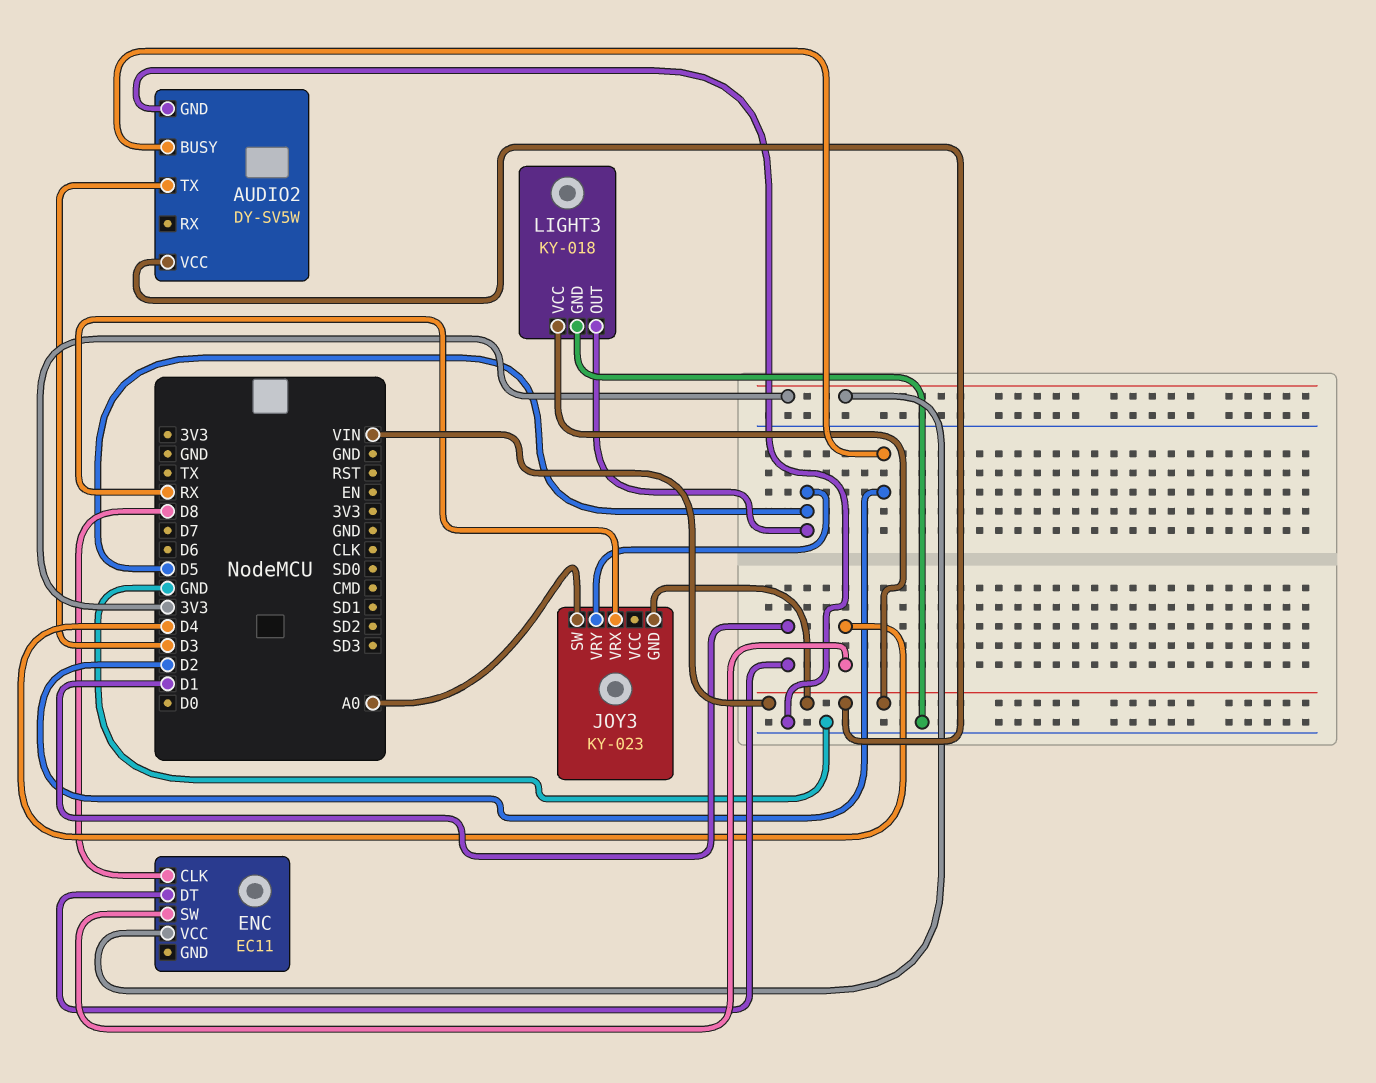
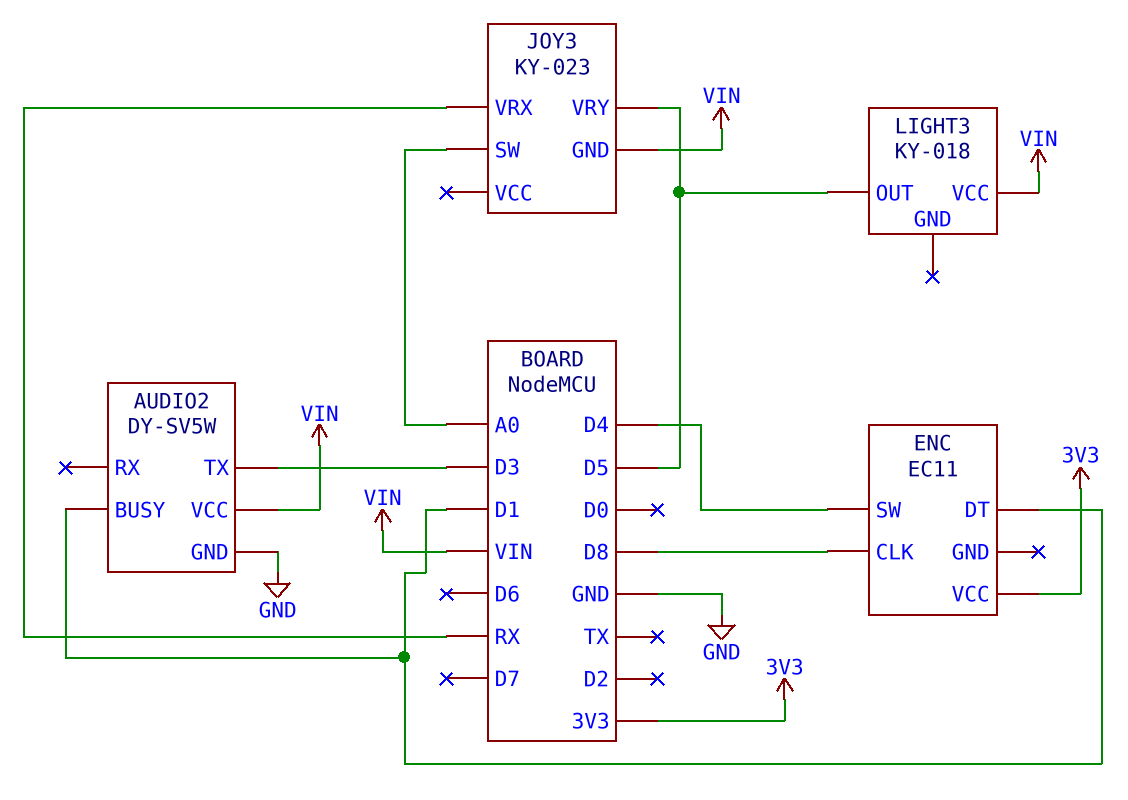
AUDIO2 pin BUSY: D2 -> D1
LIGHT3 pin GND: GND -> none

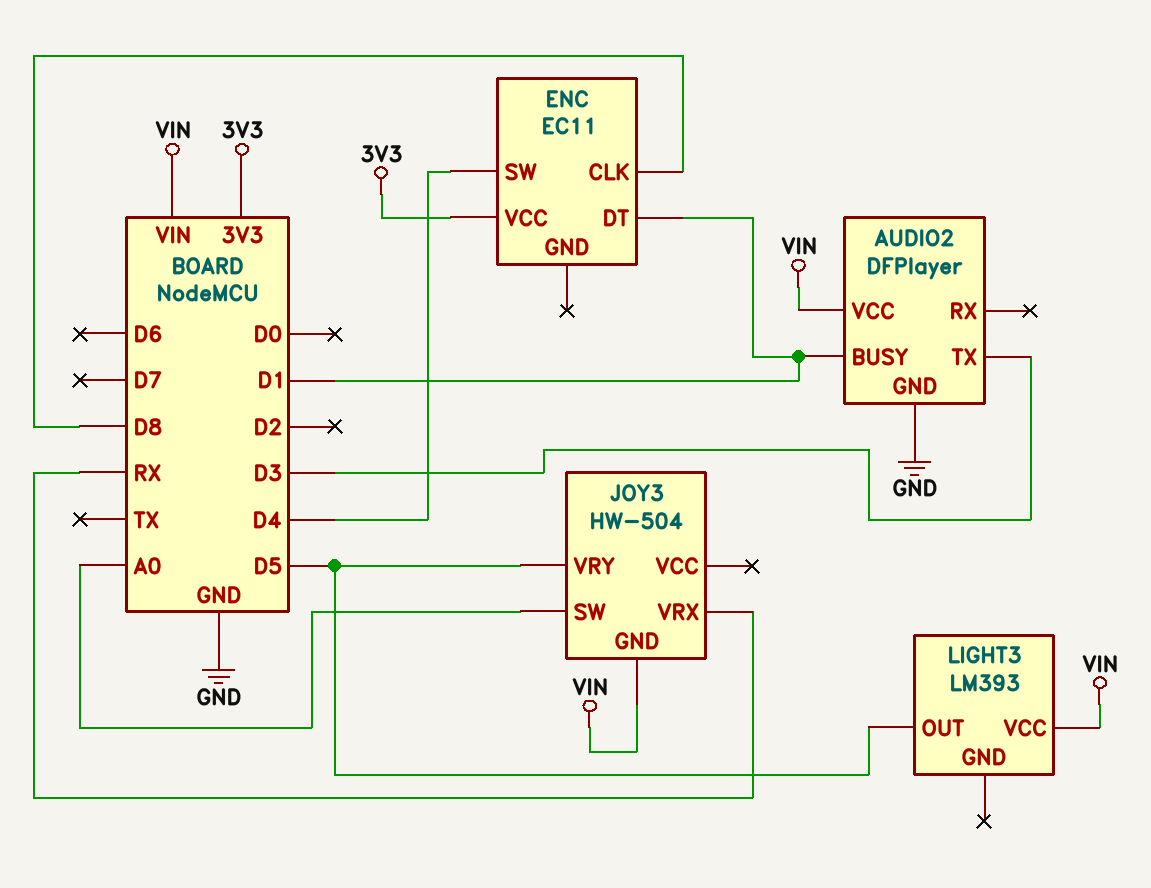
AUDIO2: DY-SV5W -> DFPlayer
JOY3: KY-023 -> HW-504
LIGHT3: KY-018 -> LM393

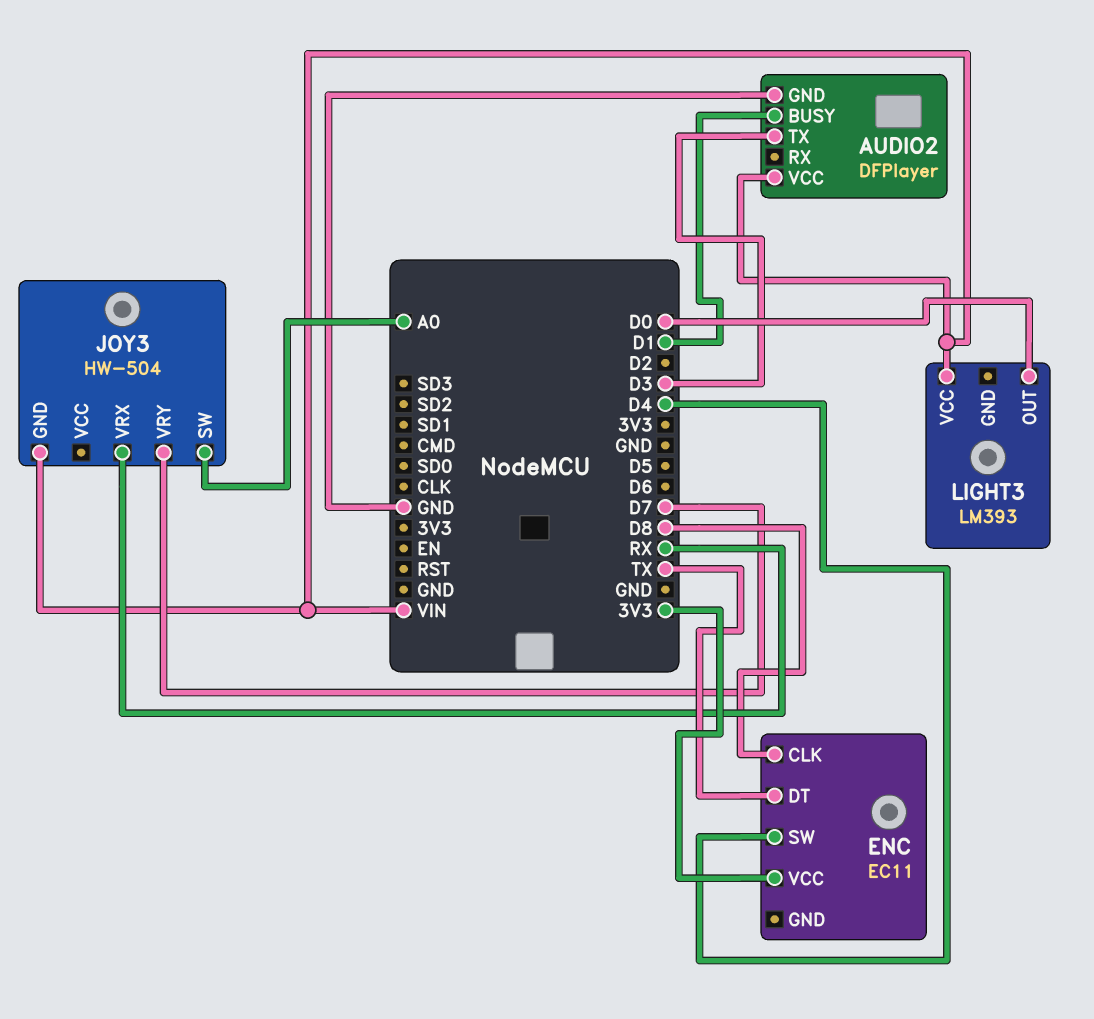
ENC pin DT: D1 -> TX
JOY3 pin VRY: D5 -> D7
LIGHT3 pin OUT: D5 -> D0

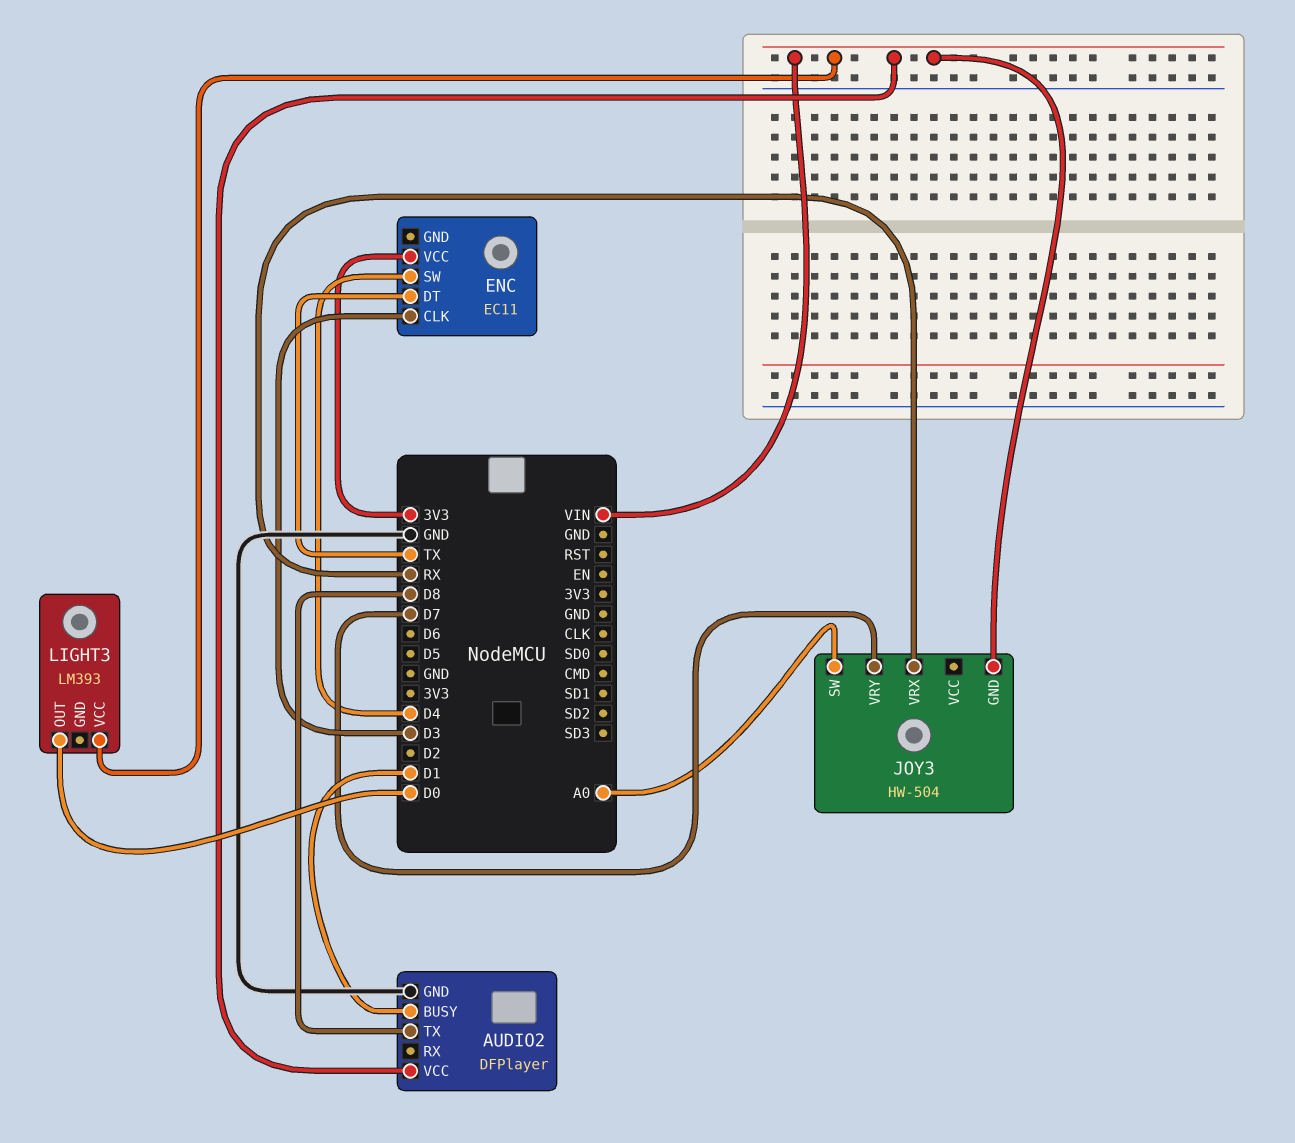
AUDIO2 pin TX: D3 -> D8
ENC pin CLK: D8 -> D3

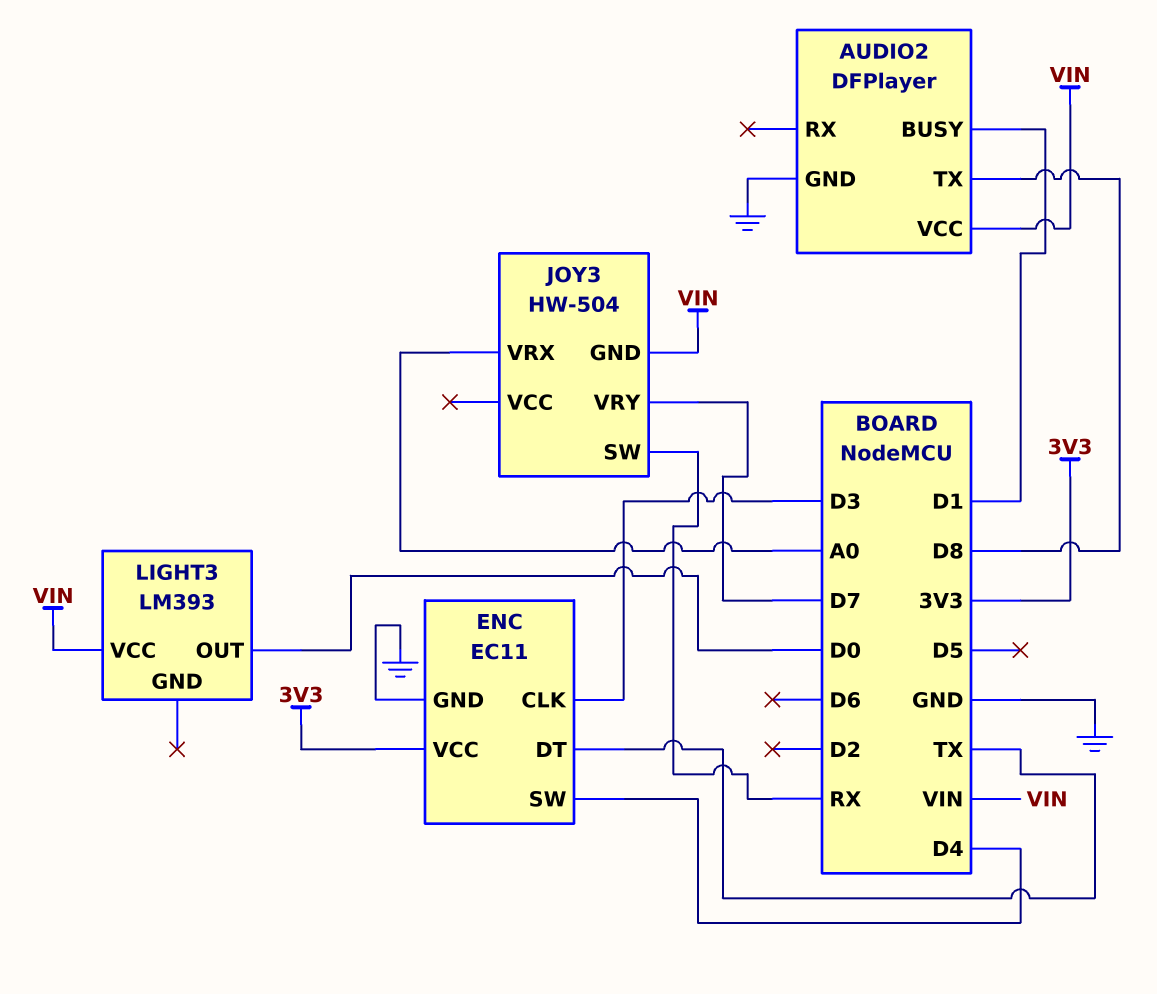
ENC pin GND: none -> GND
JOY3 pin SW: A0 -> RX
JOY3 pin VRX: RX -> A0

